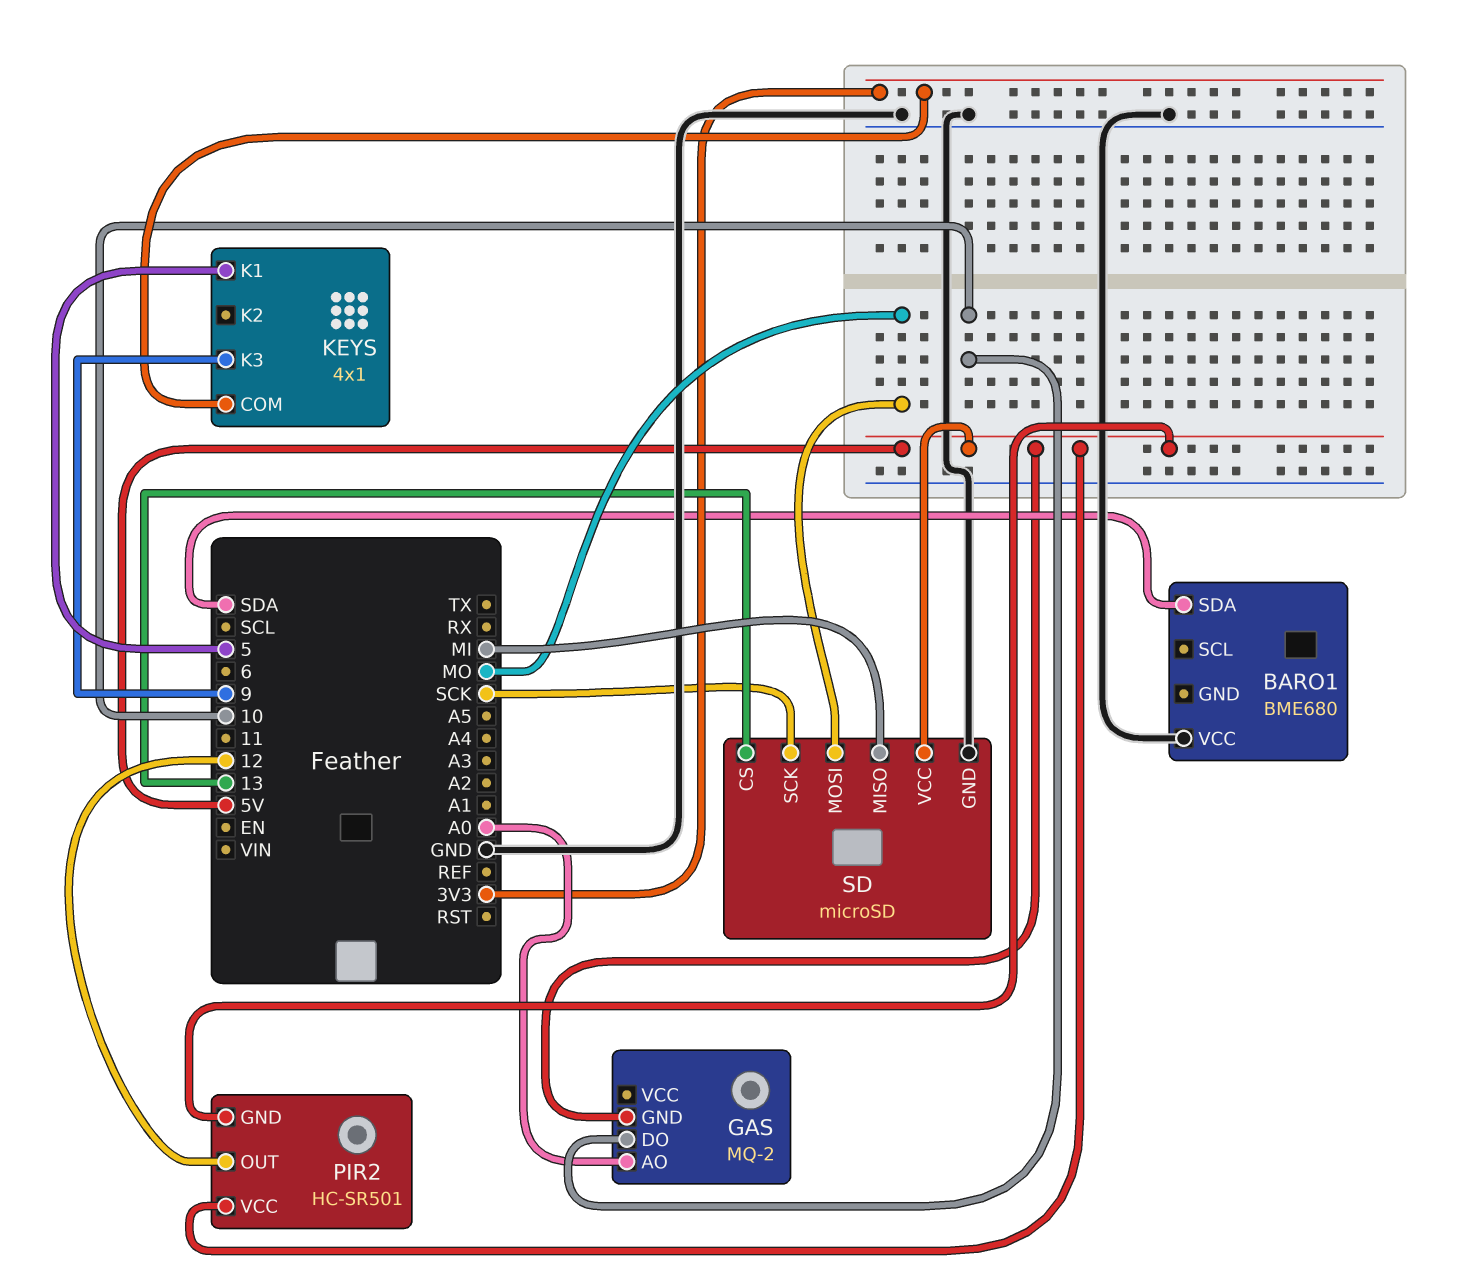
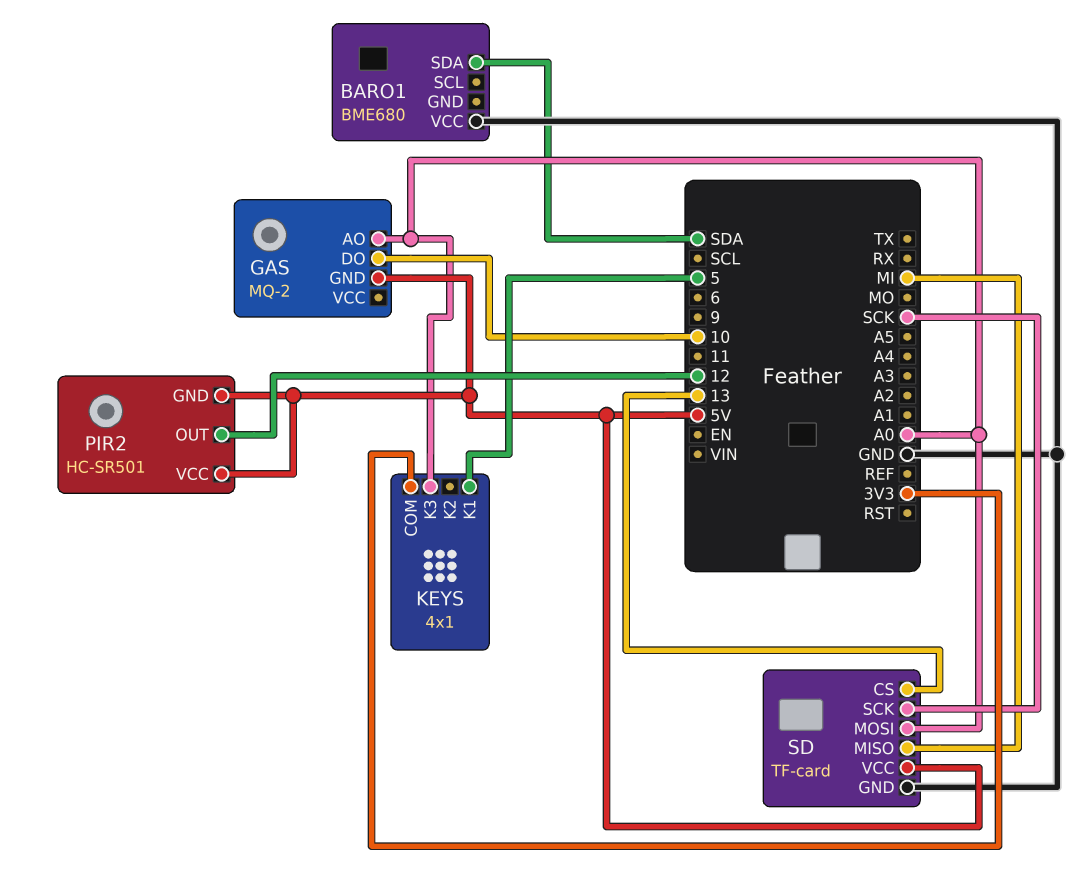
KEYS pin K3: 9 -> A0
SD: microSD -> TF-card
SD pin MOSI: MO -> A0

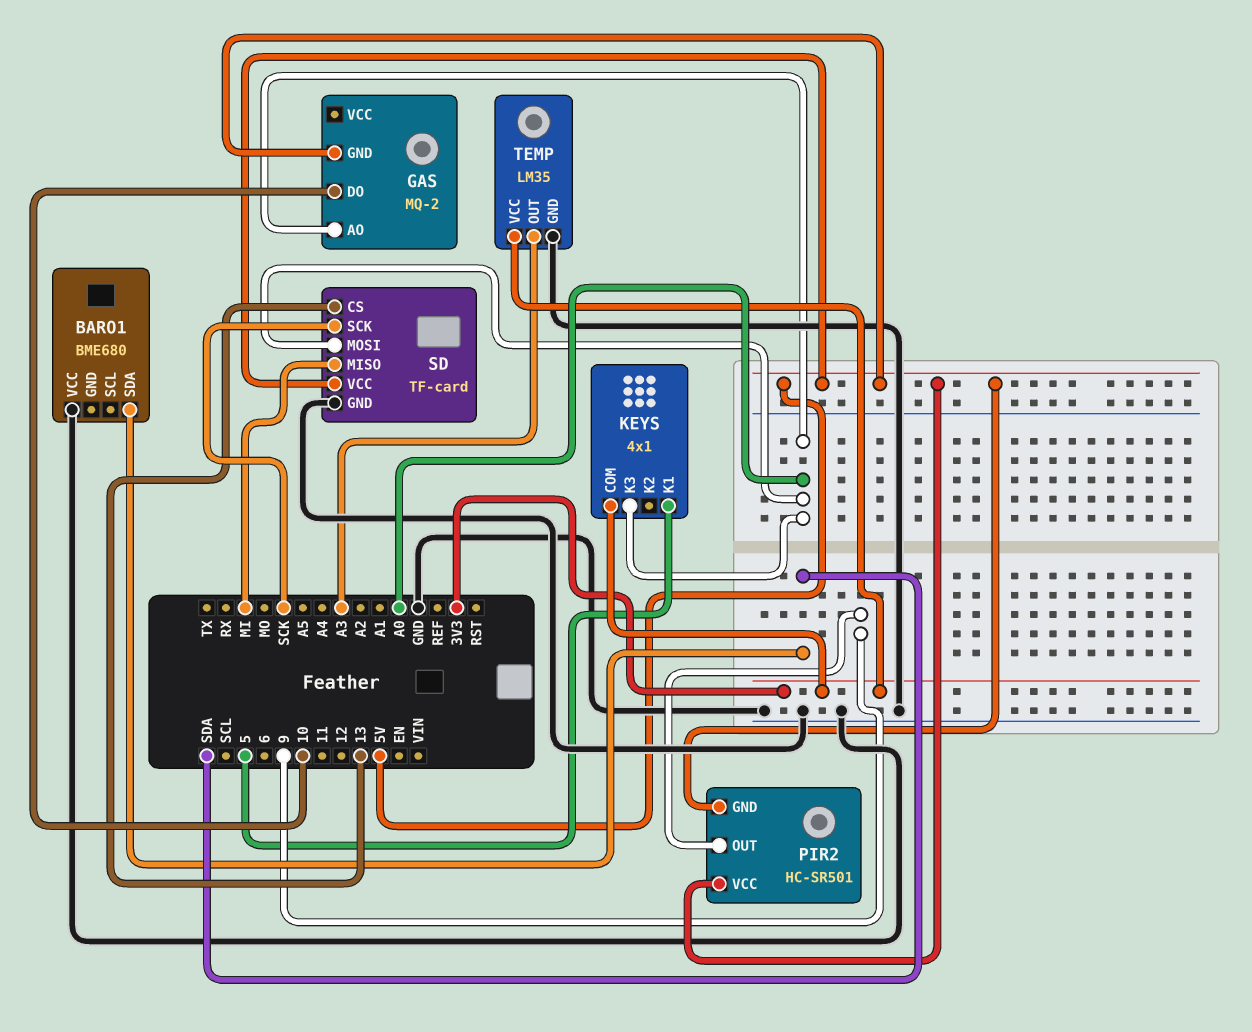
PIR2 pin OUT: 12 -> 9
TEMP: none -> LM35
TEMP pin GND: none -> GND
TEMP pin OUT: none -> A3
TEMP pin VCC: none -> 3V3

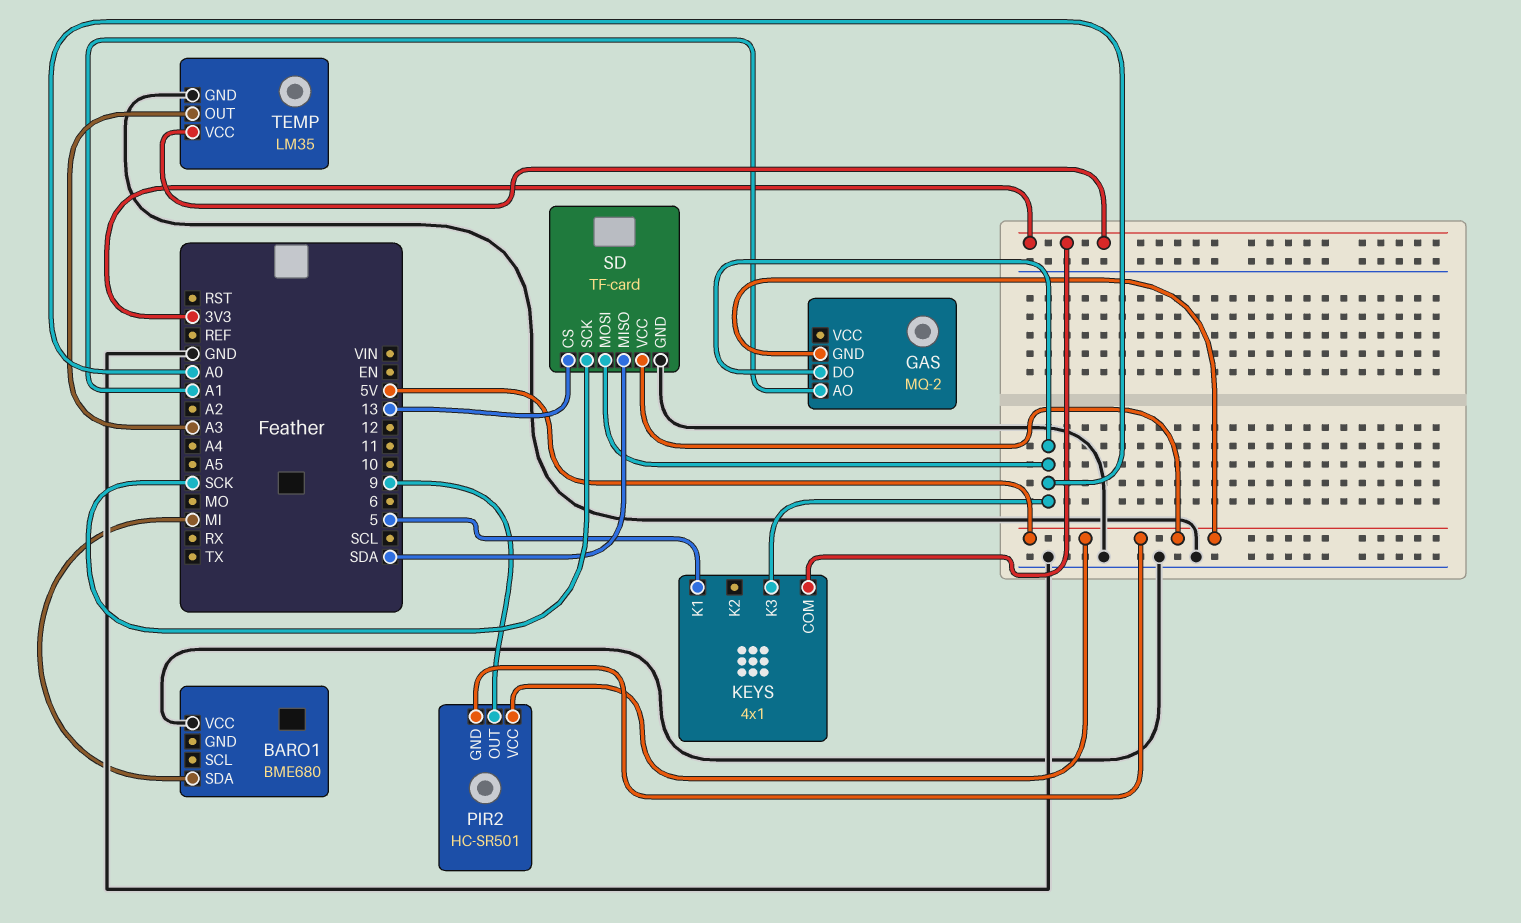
BARO1 pin SDA: SDA -> MI
GAS pin AO: A0 -> A1
GAS pin DO: 10 -> A0
SD pin MISO: MI -> SDA

